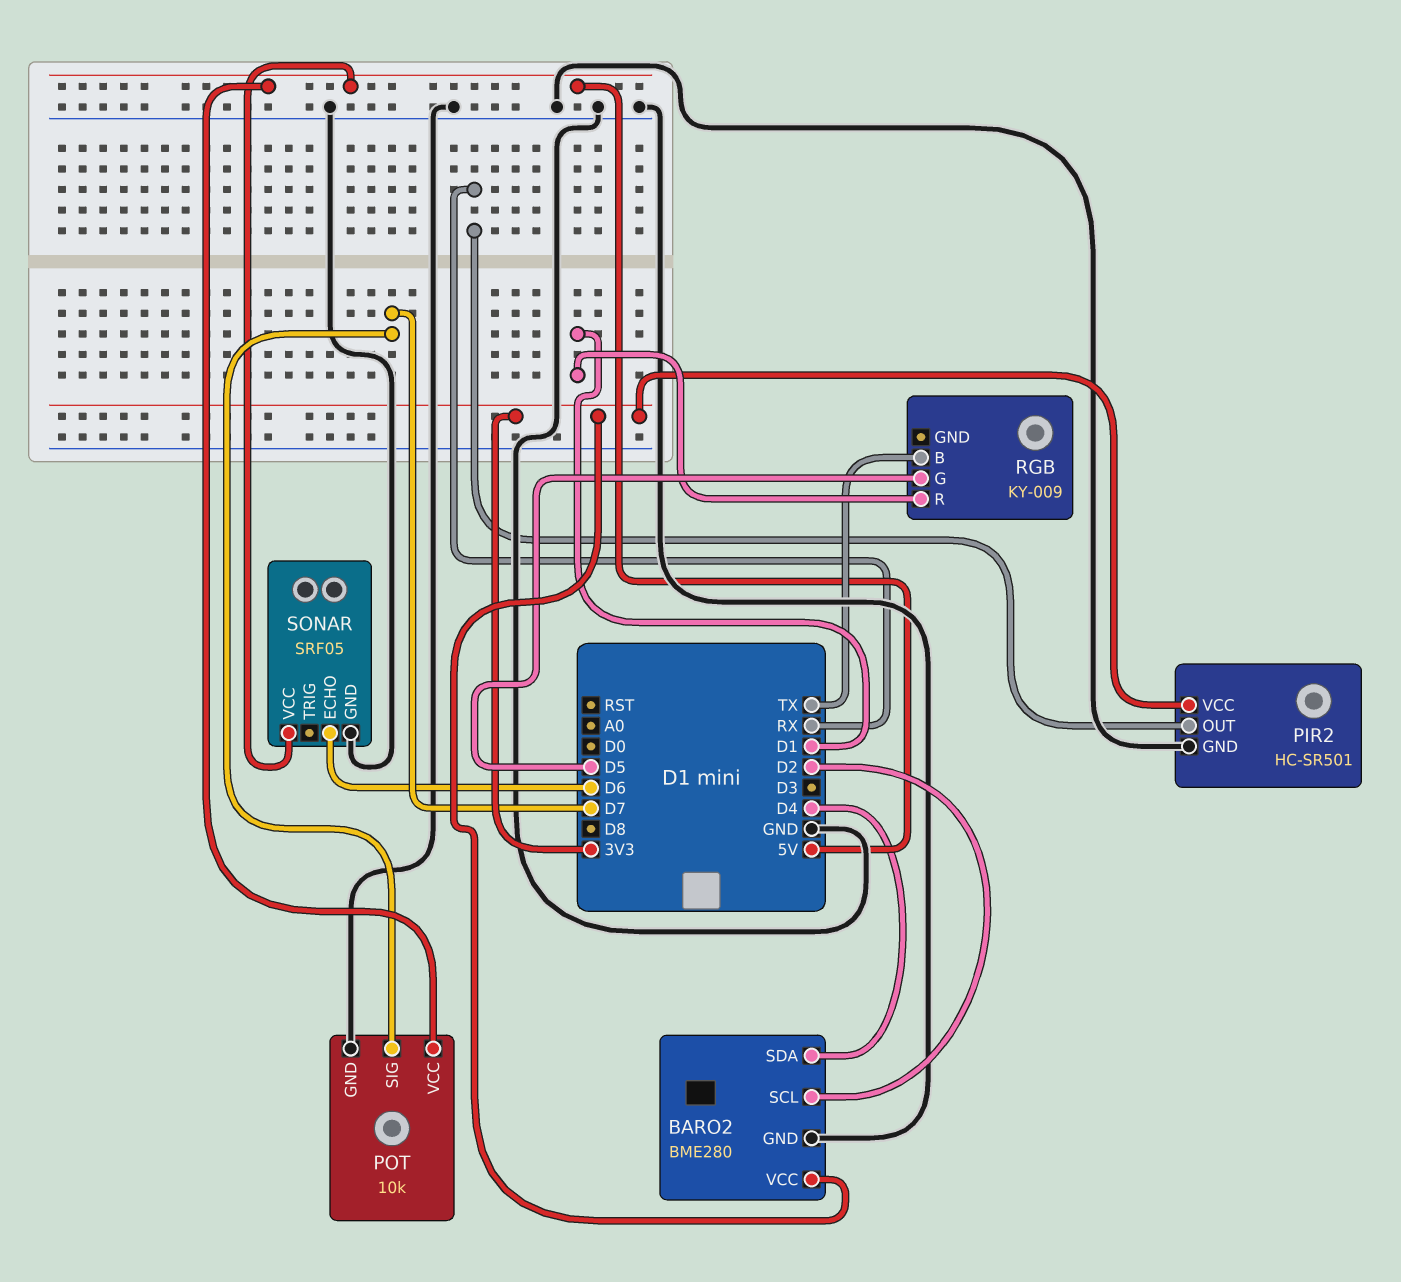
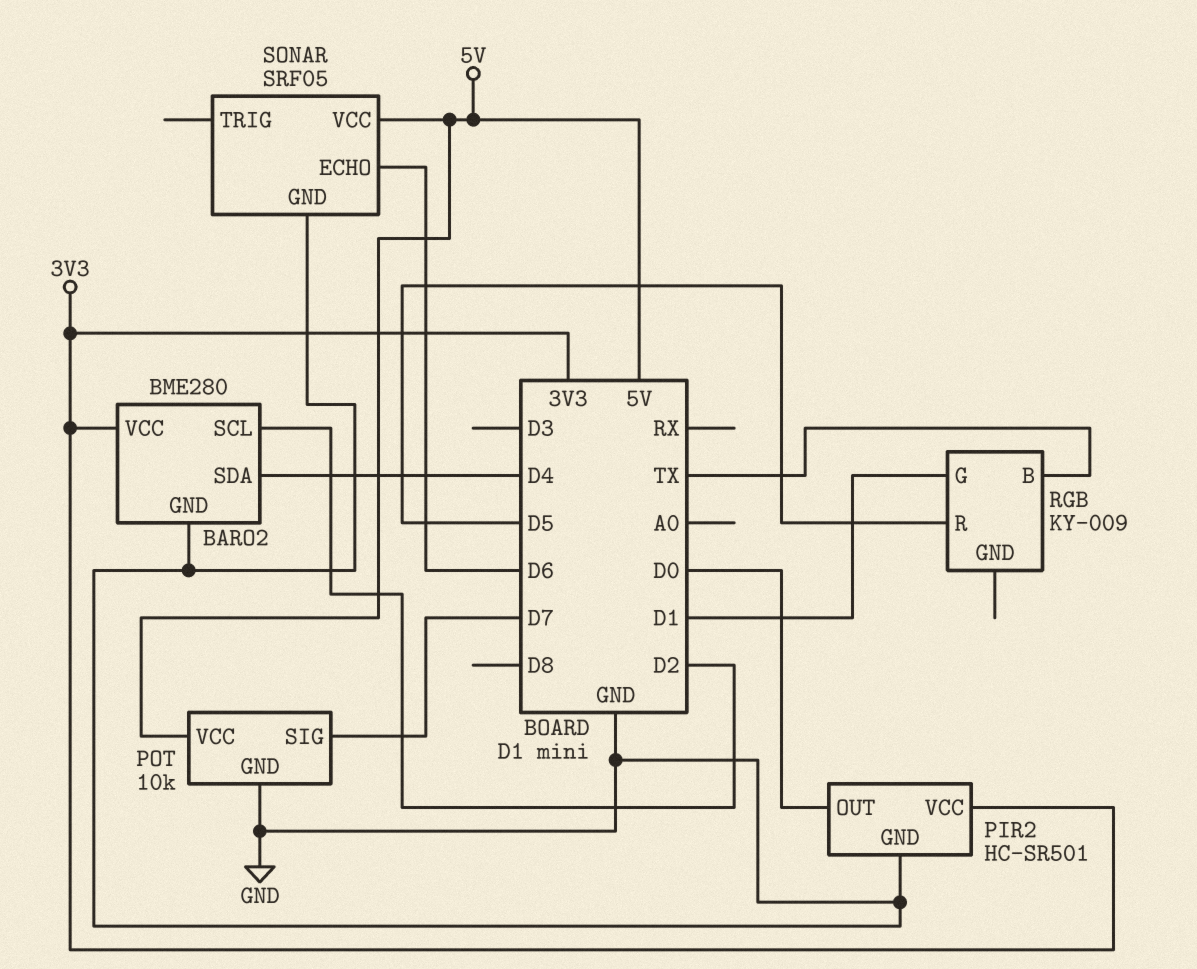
PIR2 pin OUT: RX -> D0
RGB pin G: D5 -> D1
RGB pin R: D1 -> D5

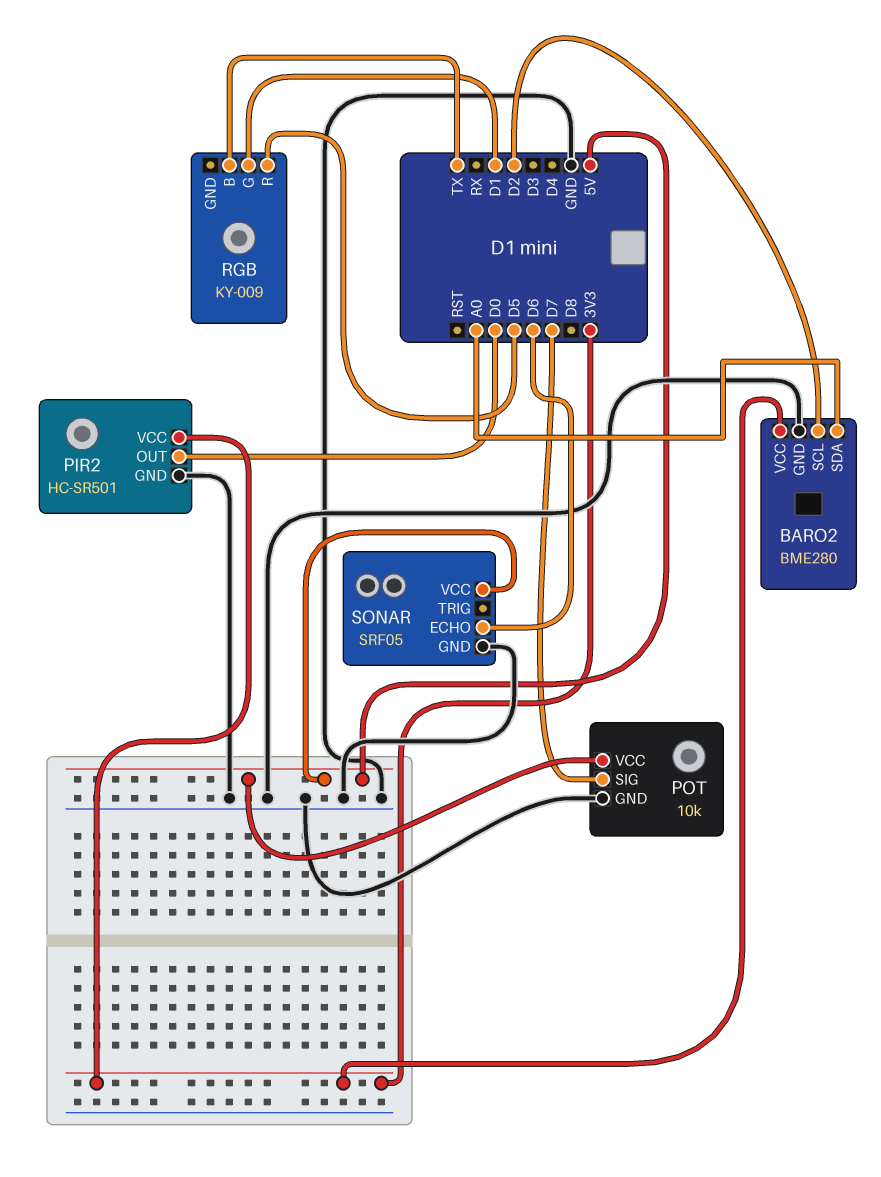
BARO2 pin SDA: D4 -> A0

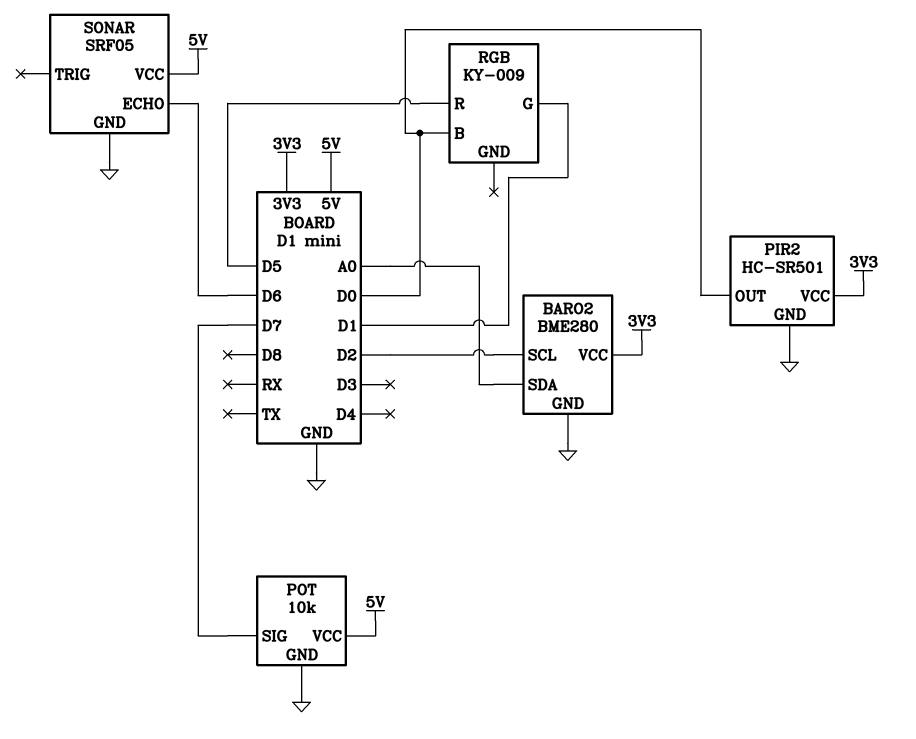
RGB pin B: TX -> D0

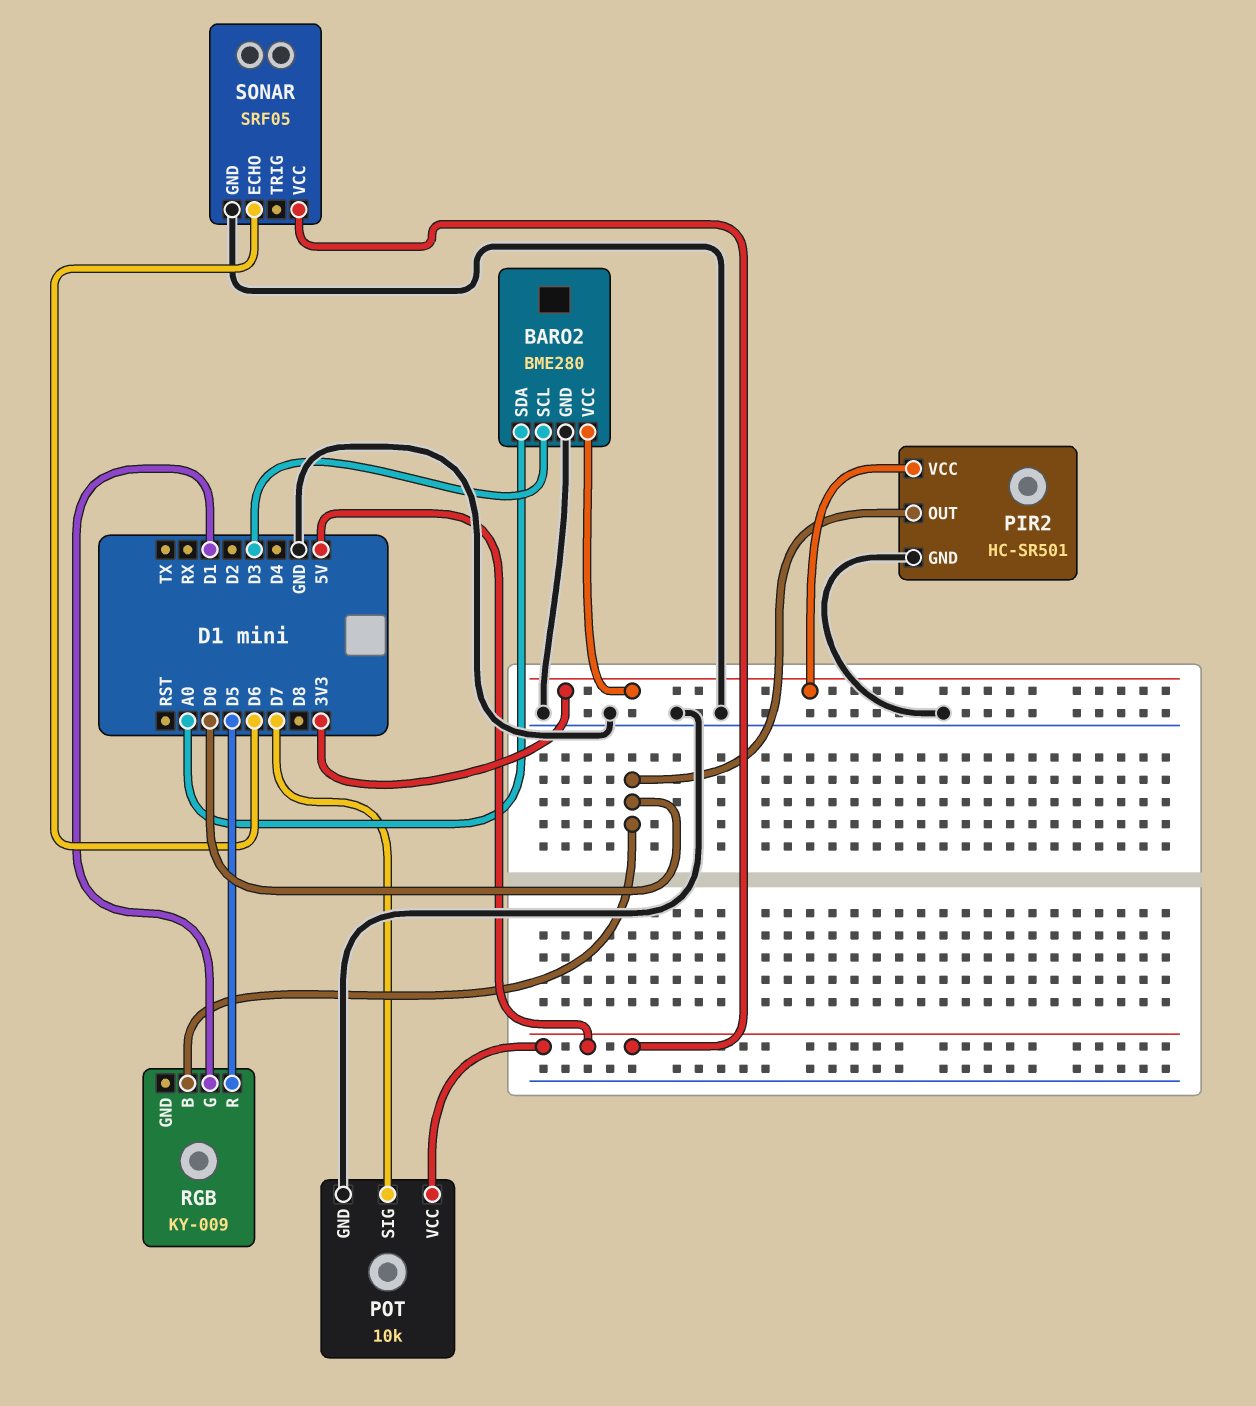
BARO2 pin SCL: D2 -> D3

